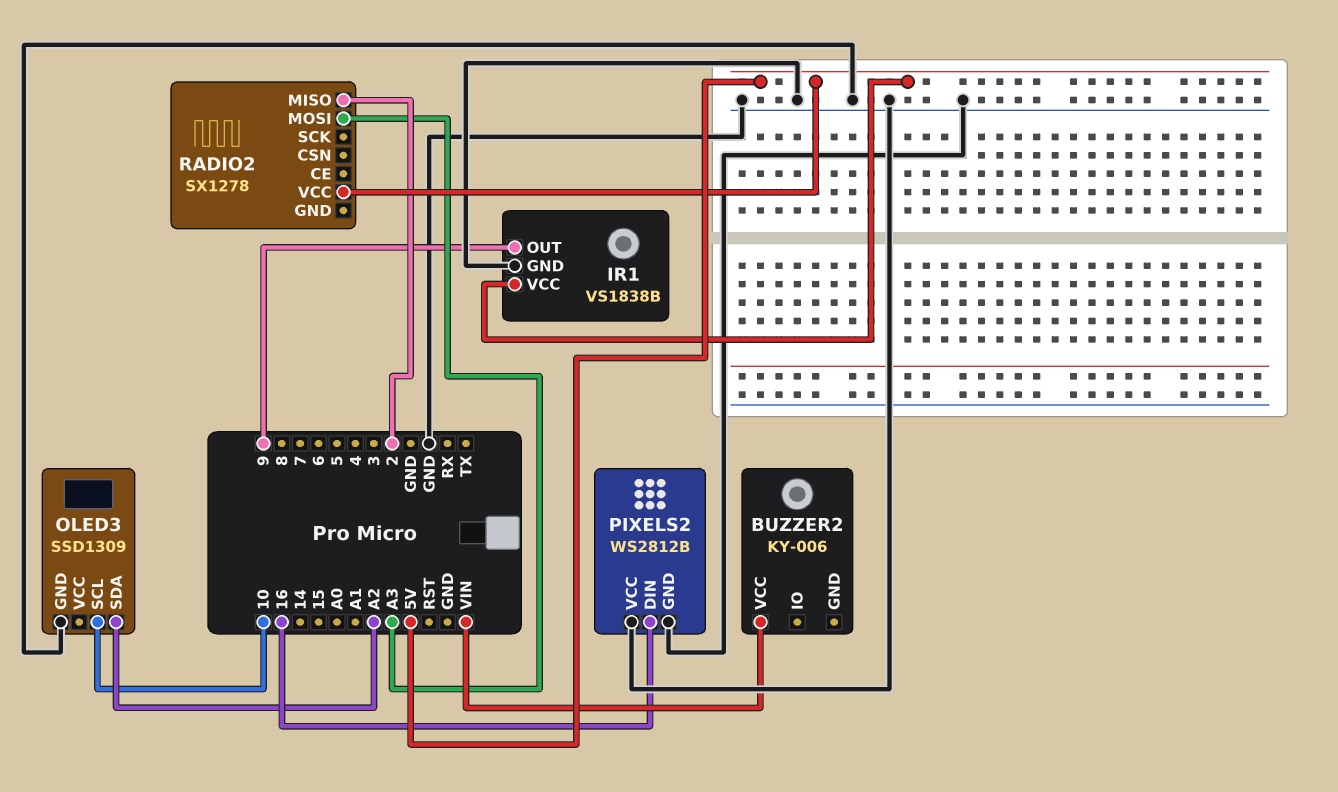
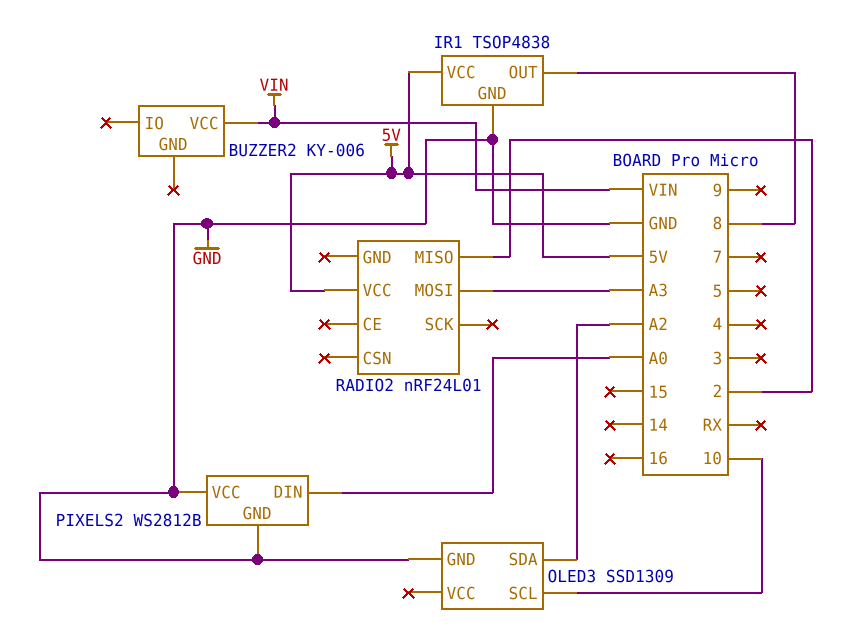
IR1: VS1838B -> TSOP4838
IR1 pin OUT: 9 -> 8
PIXELS2 pin DIN: 16 -> A0
RADIO2: SX1278 -> nRF24L01

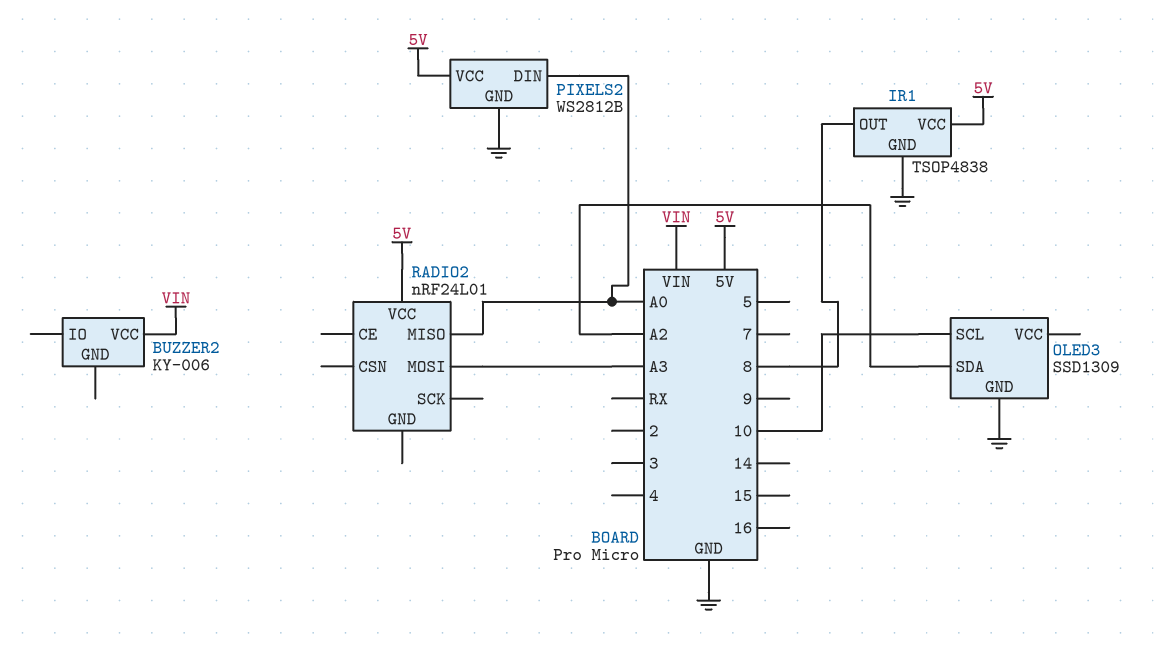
PIXELS2 pin VCC: GND -> 5V
RADIO2 pin MISO: 2 -> A0

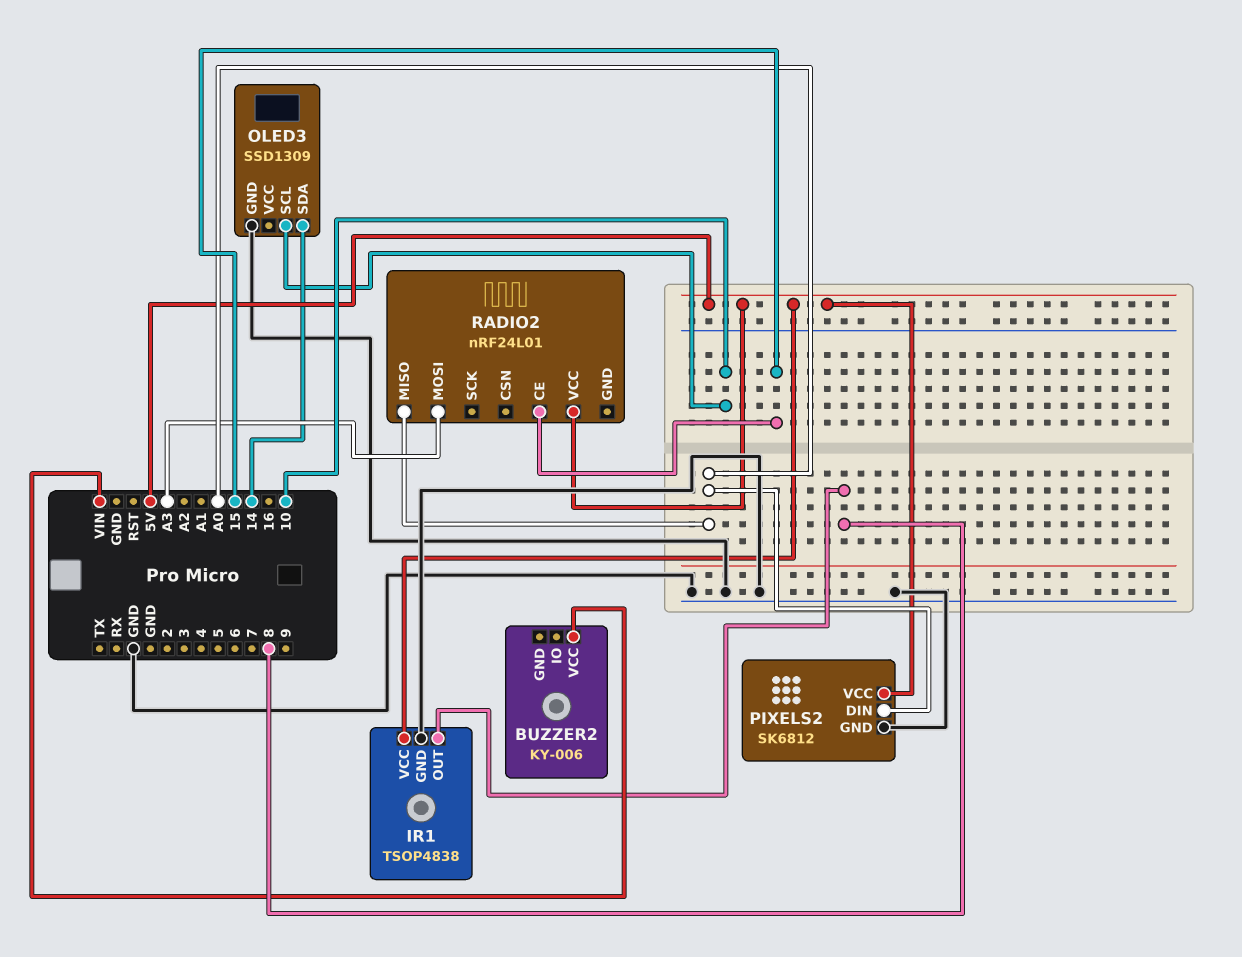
OLED3 pin SDA: A2 -> 14
PIXELS2: WS2812B -> SK6812
RADIO2 pin CE: none -> 15

